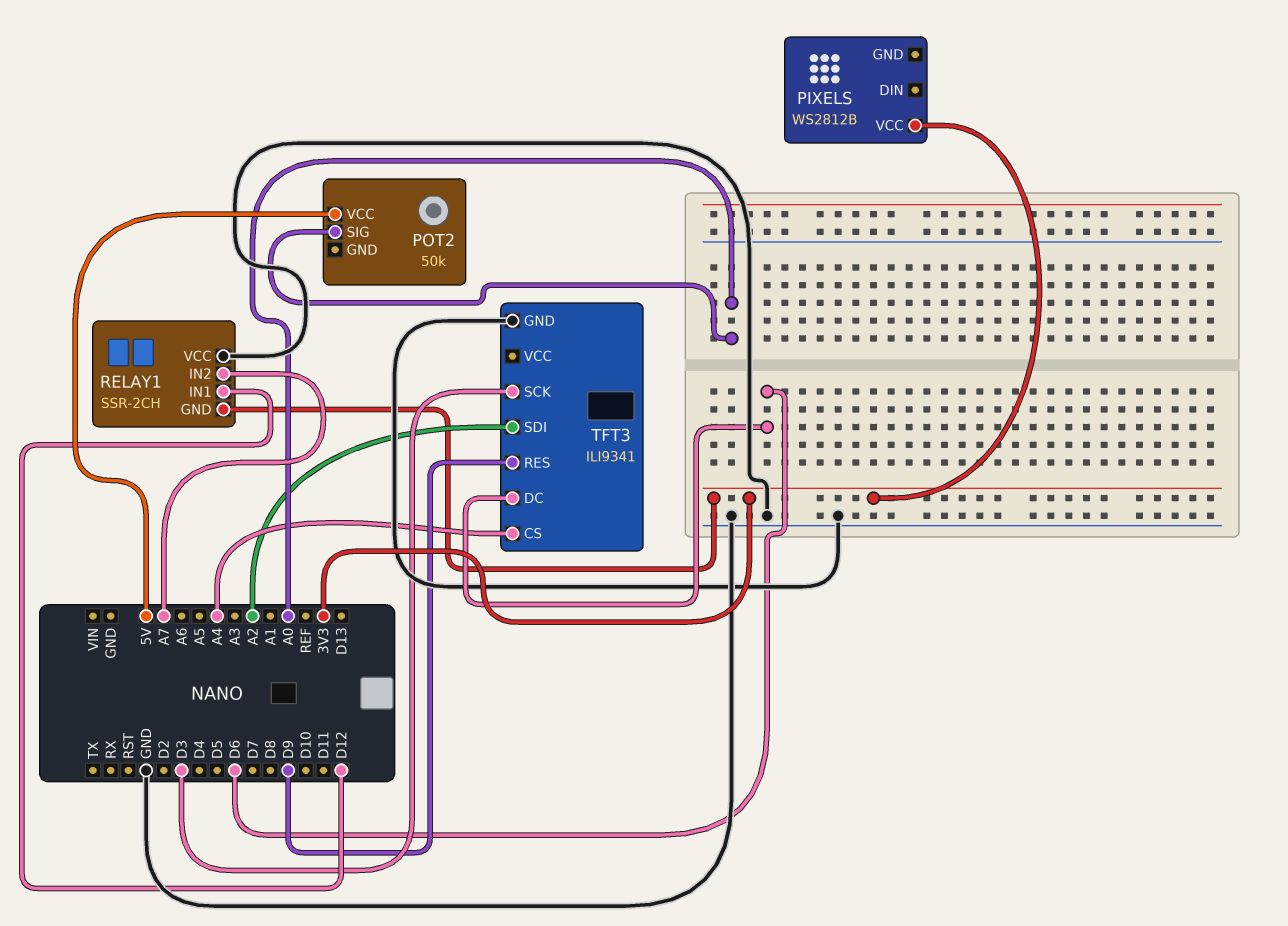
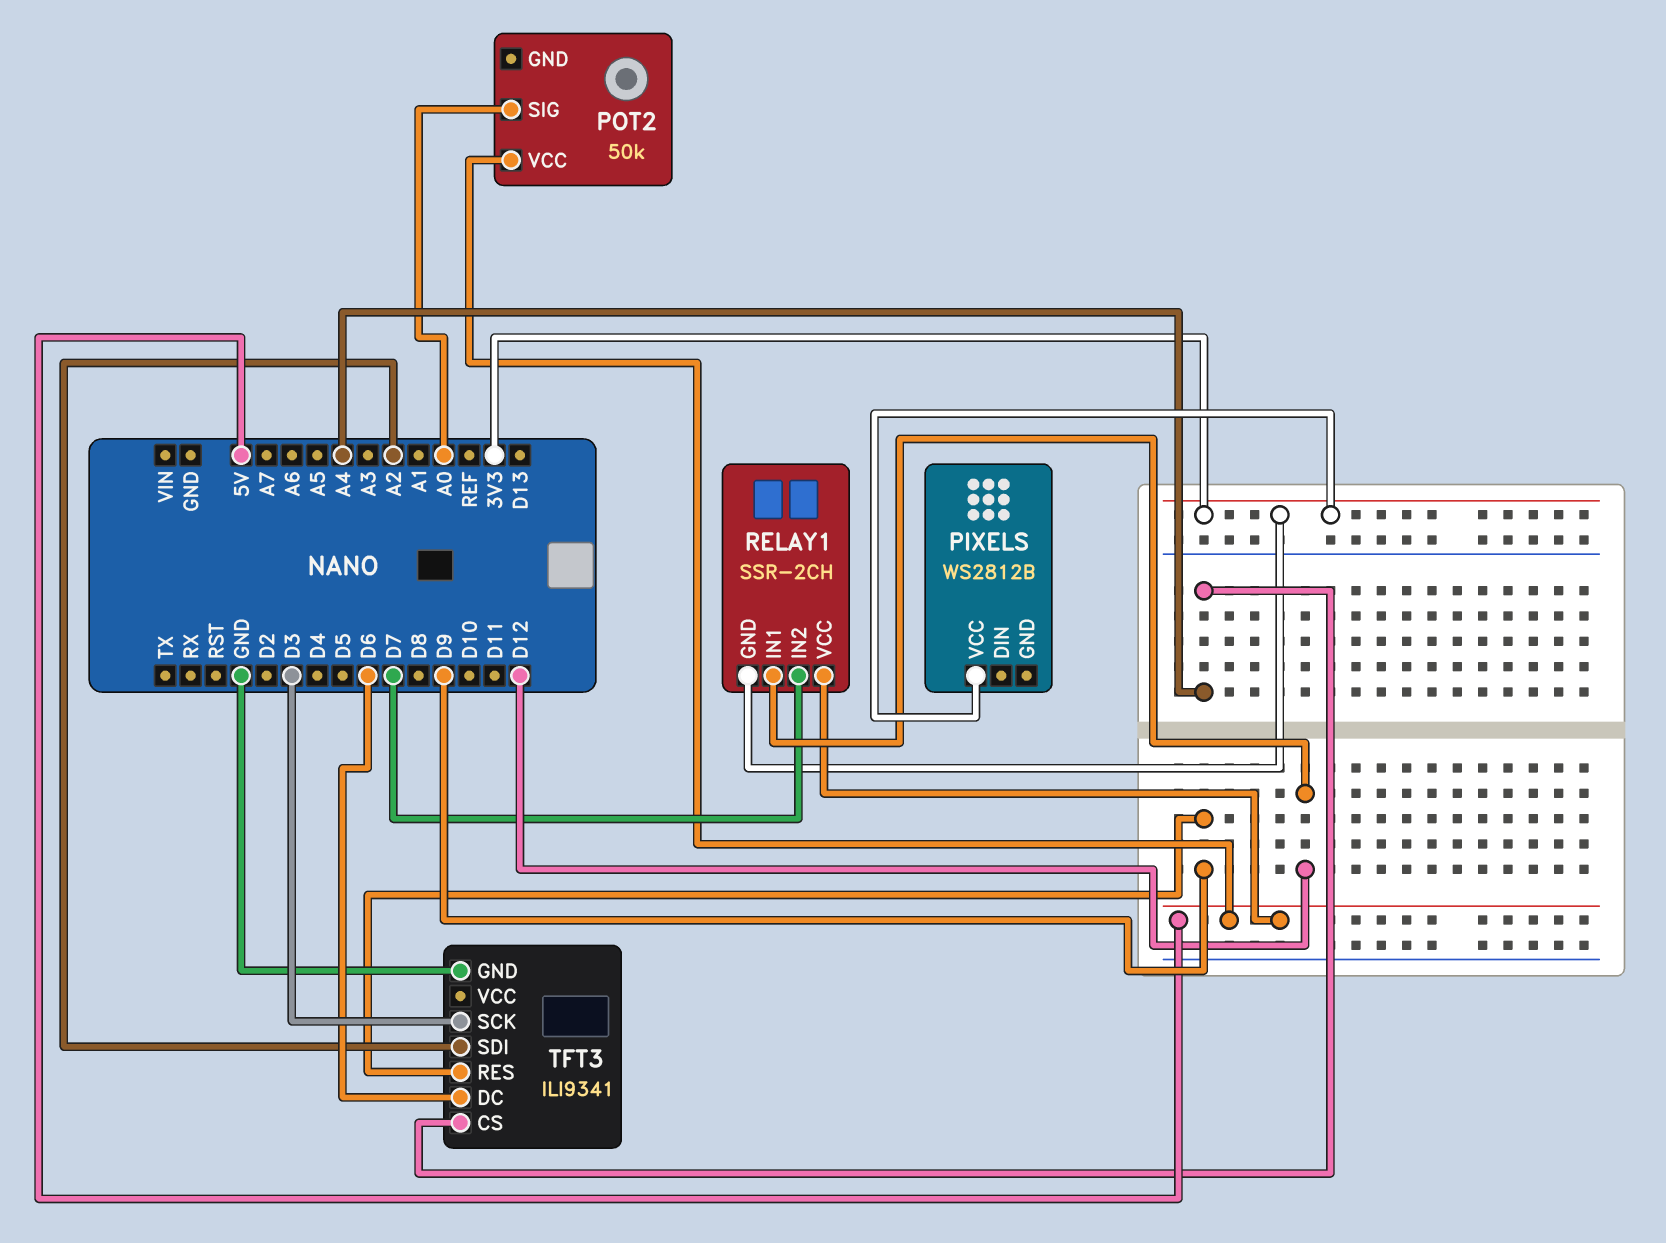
RELAY1 pin IN2: A7 -> D7
RELAY1 pin VCC: GND -> 5V

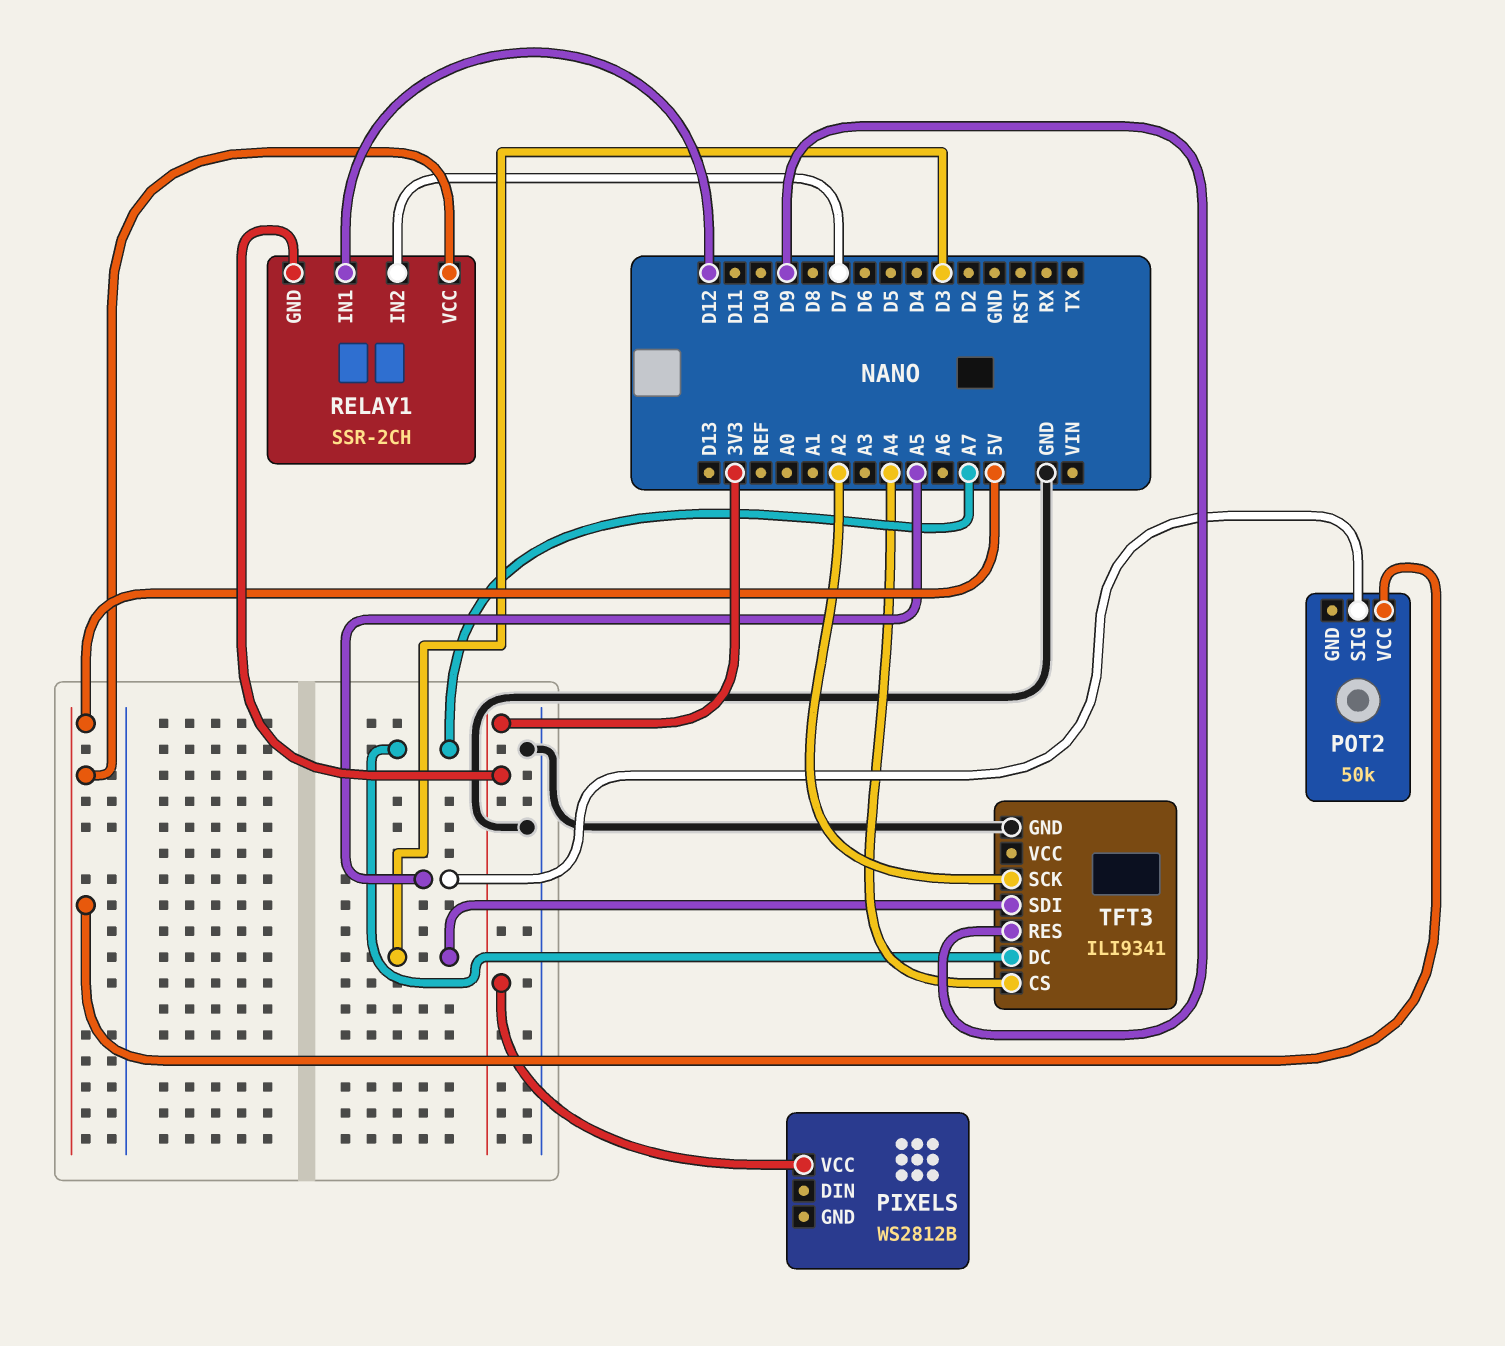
POT2 pin SIG: A0 -> A5
TFT3 pin DC: D6 -> A7
TFT3 pin SCK: D3 -> A2
TFT3 pin SDI: A2 -> D3

